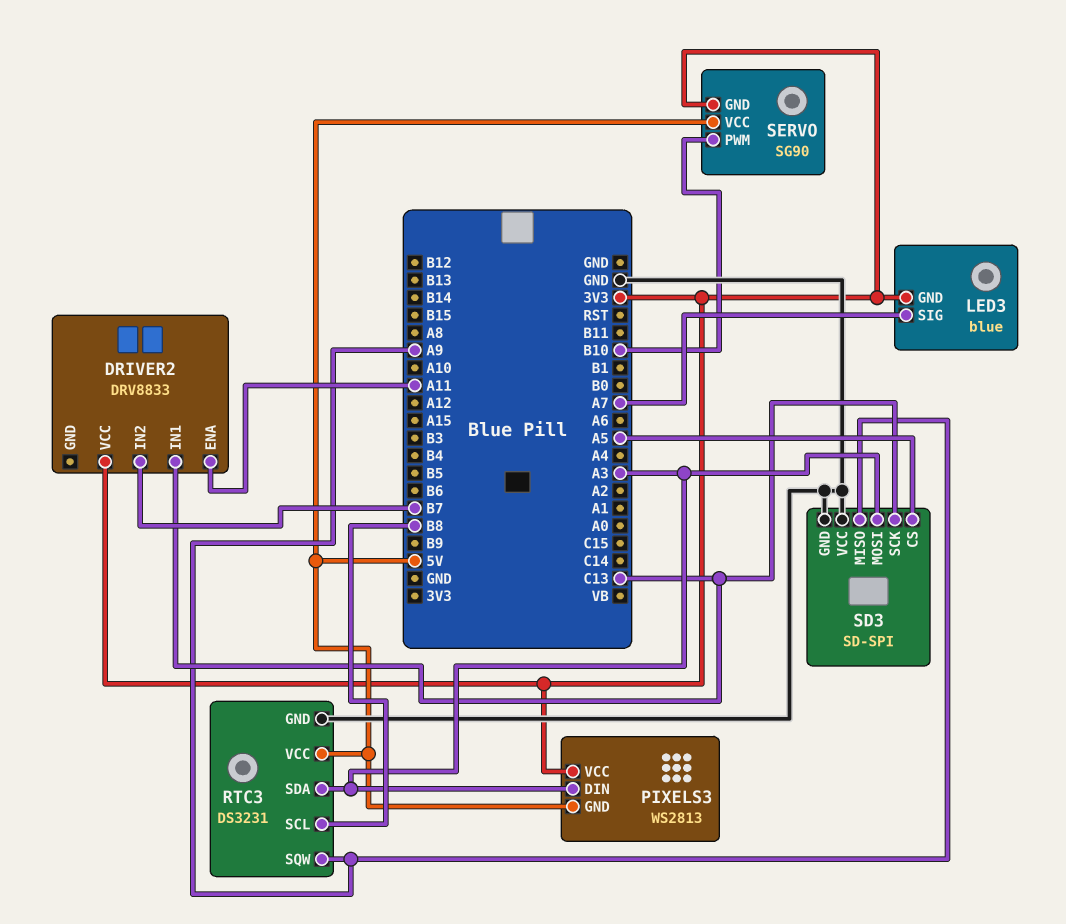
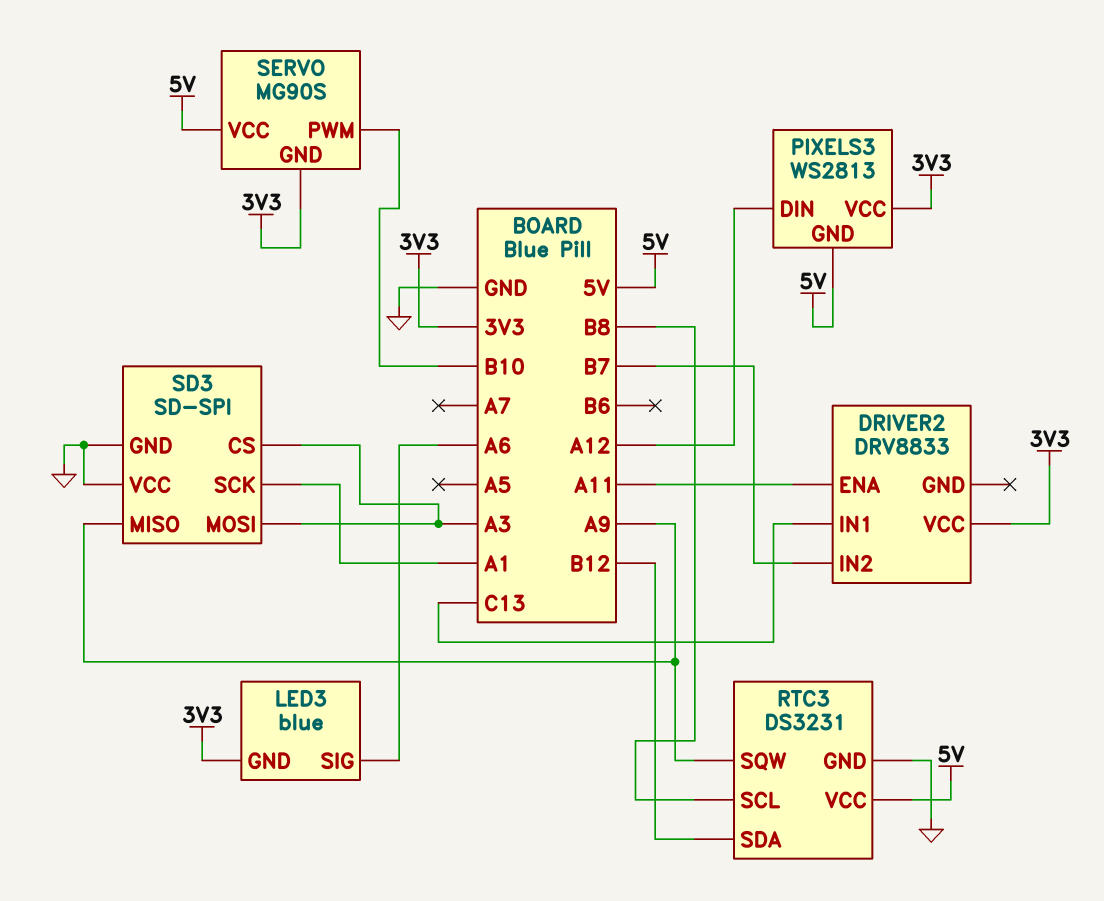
LED3 pin SIG: A7 -> A6
PIXELS3 pin DIN: A3 -> A12
RTC3 pin SDA: A3 -> B12
SD3 pin CS: A5 -> A3
SD3 pin SCK: C13 -> A1
SERVO: SG90 -> MG90S

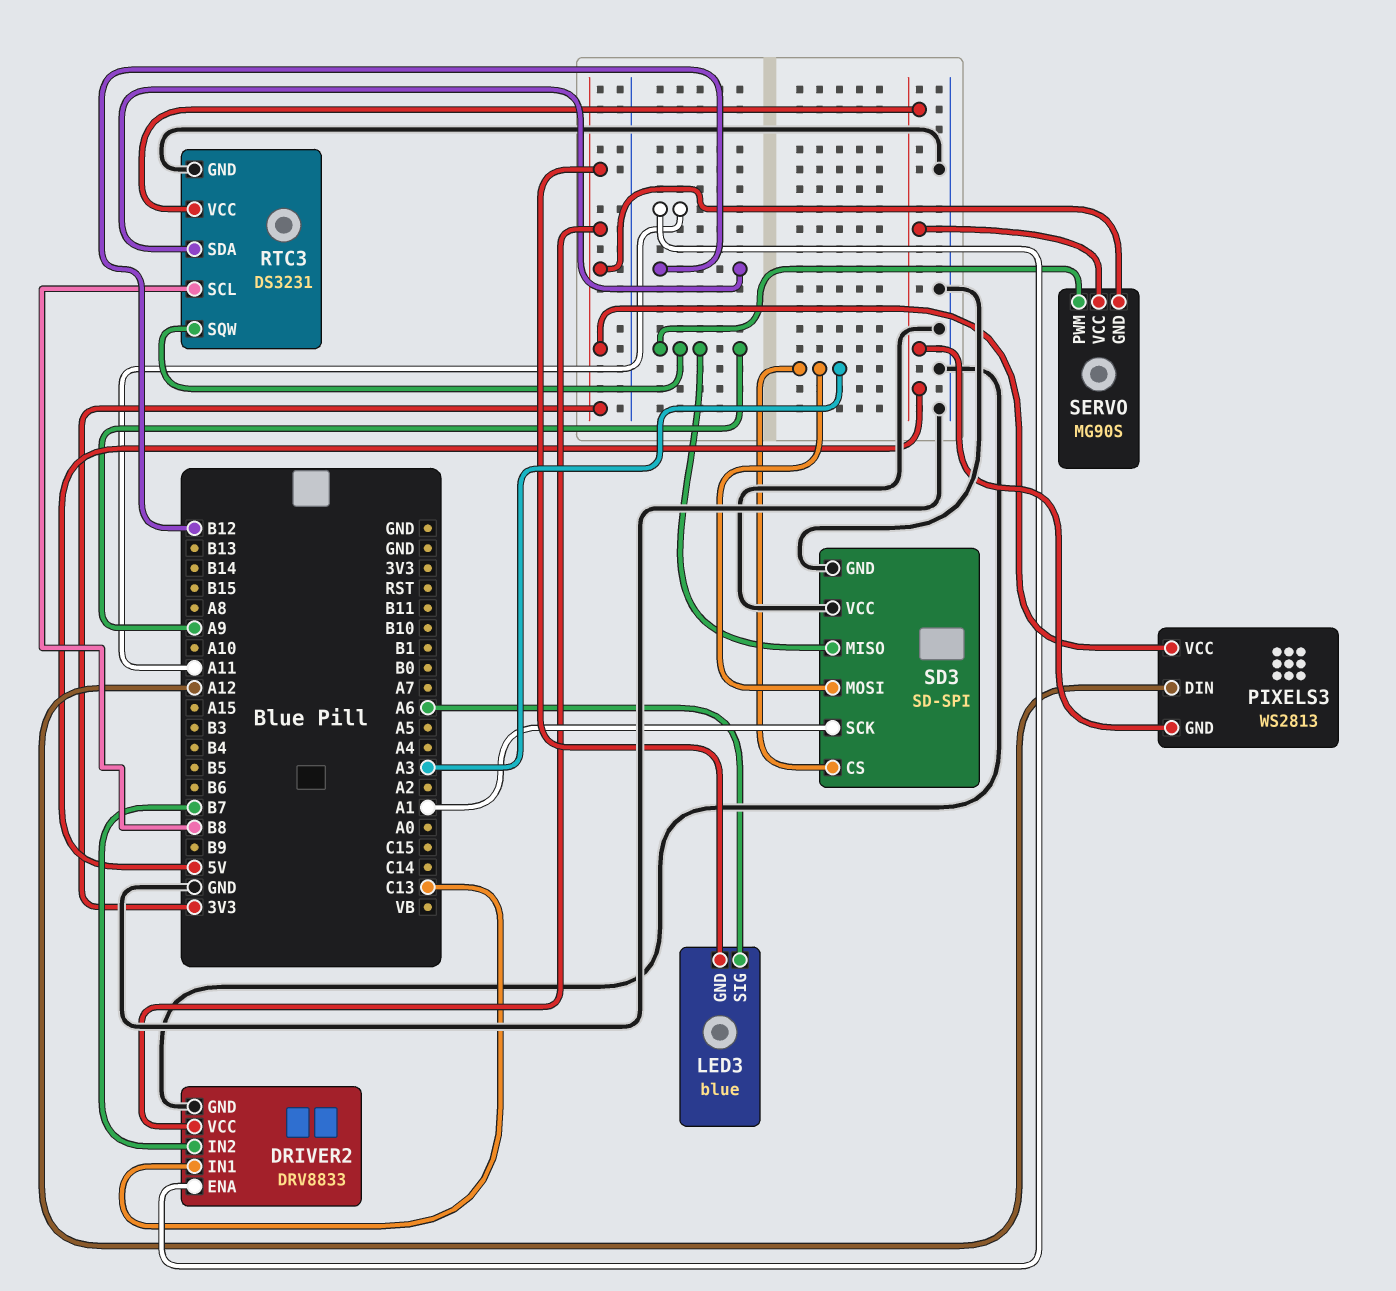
DRIVER2 pin GND: none -> GND
SERVO pin PWM: B10 -> A9

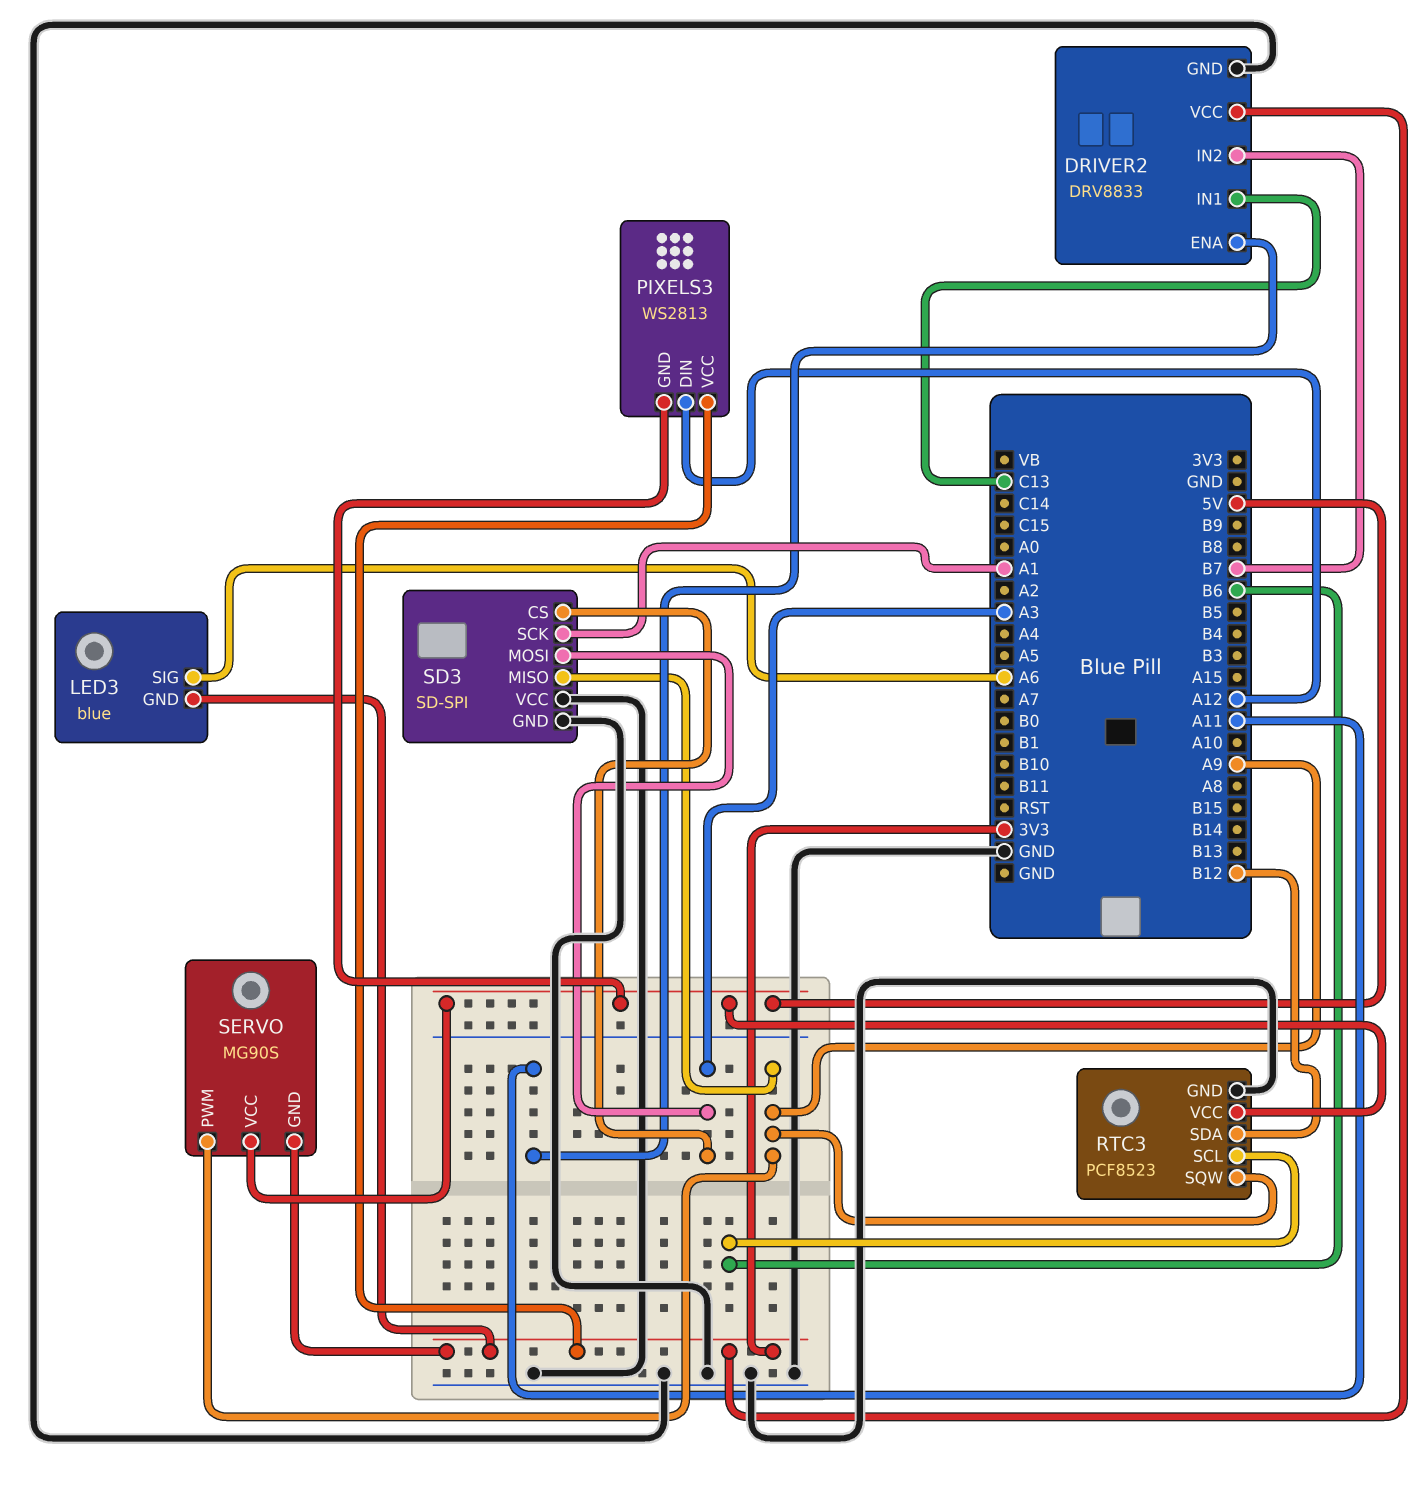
RTC3: DS3231 -> PCF8523
RTC3 pin SCL: B8 -> B6

